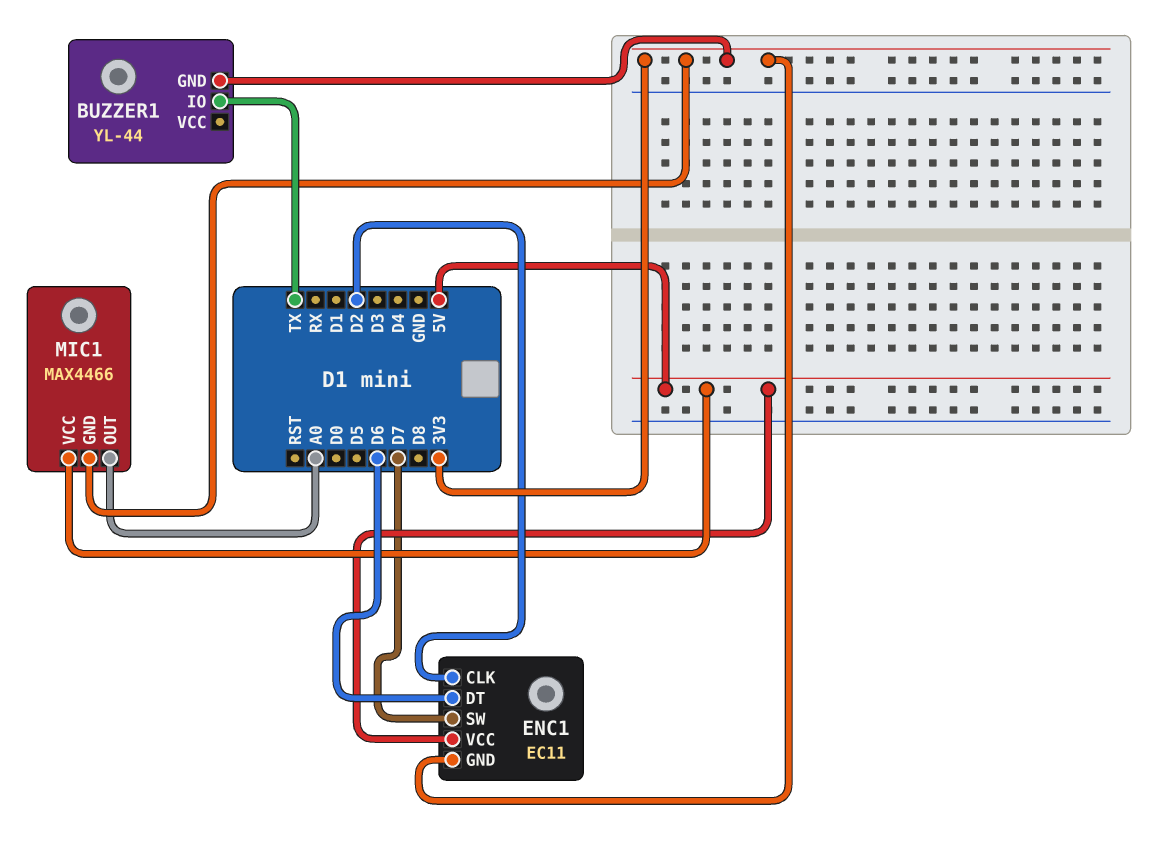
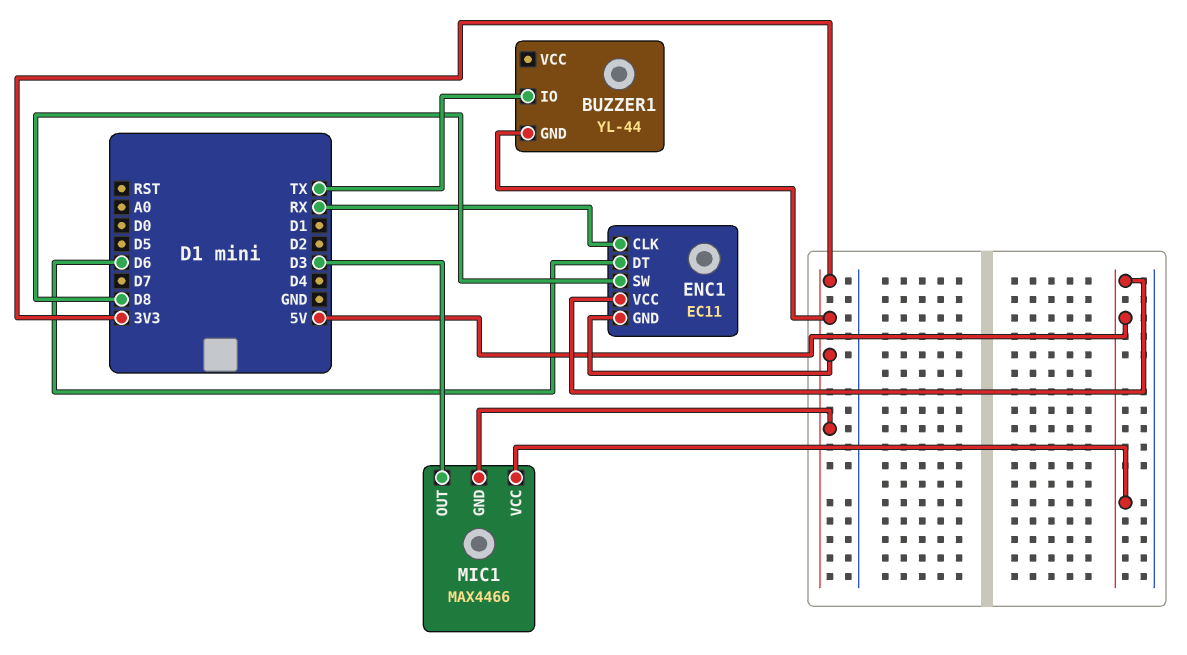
ENC1 pin CLK: D2 -> RX
ENC1 pin SW: D7 -> D8
MIC1 pin OUT: A0 -> D3

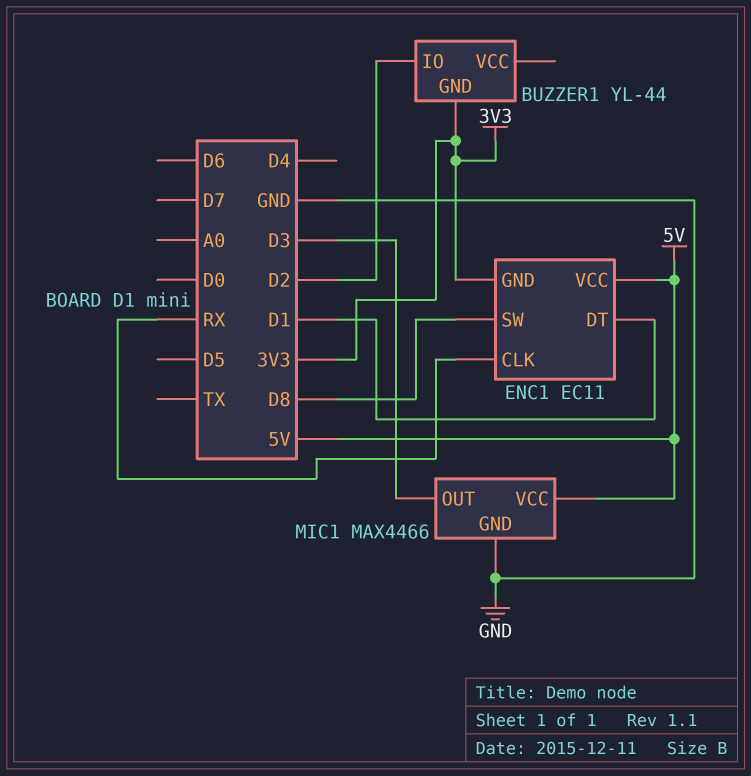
BUZZER1 pin IO: TX -> D2
ENC1 pin DT: D6 -> D1
MIC1 pin GND: 3V3 -> GND

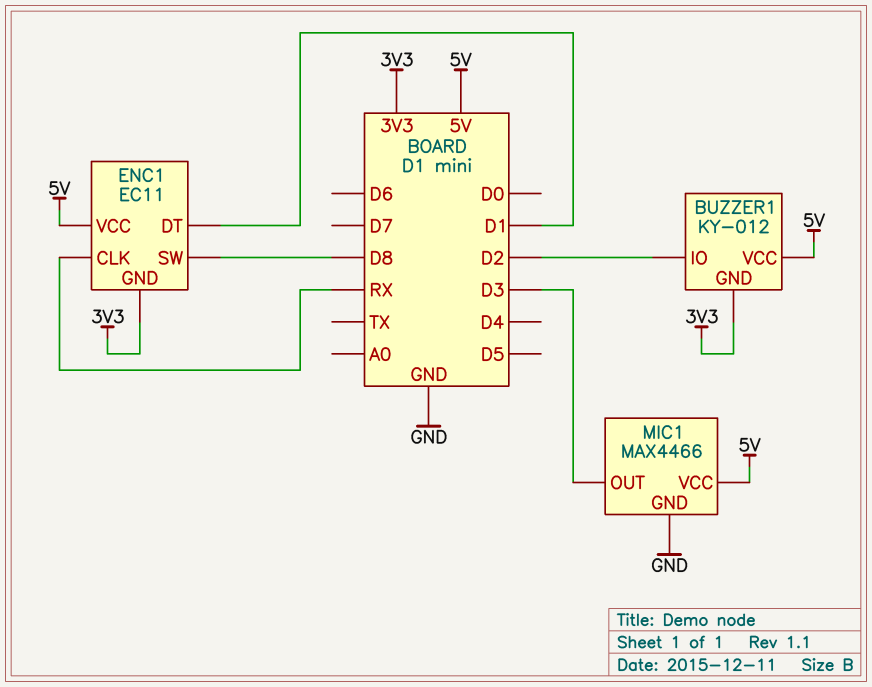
BUZZER1: YL-44 -> KY-012
BUZZER1 pin VCC: none -> 5V

